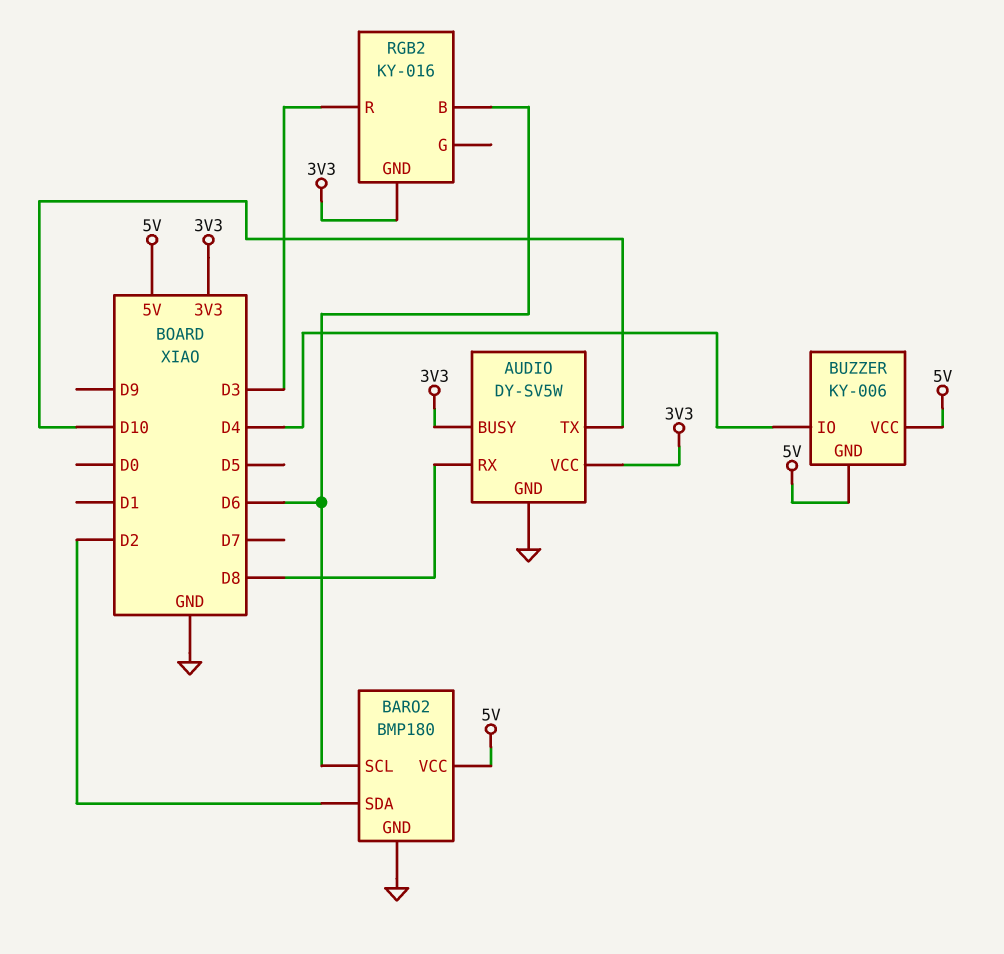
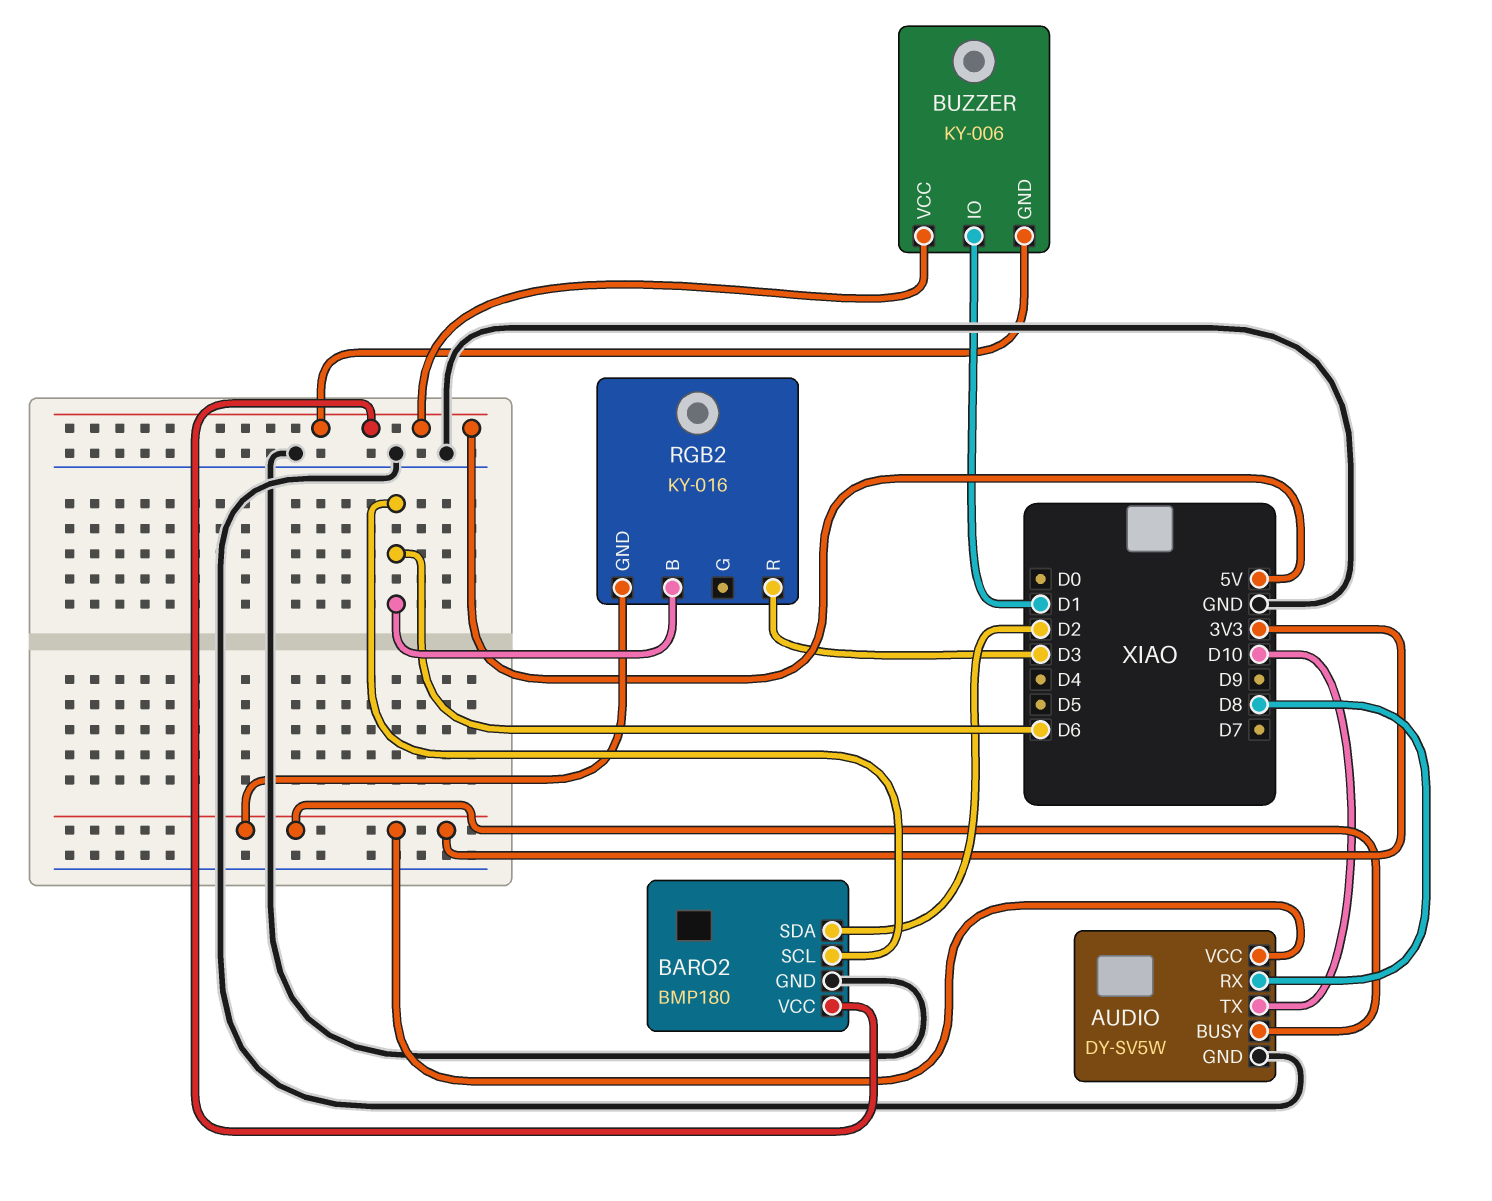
BUZZER pin IO: D4 -> D1

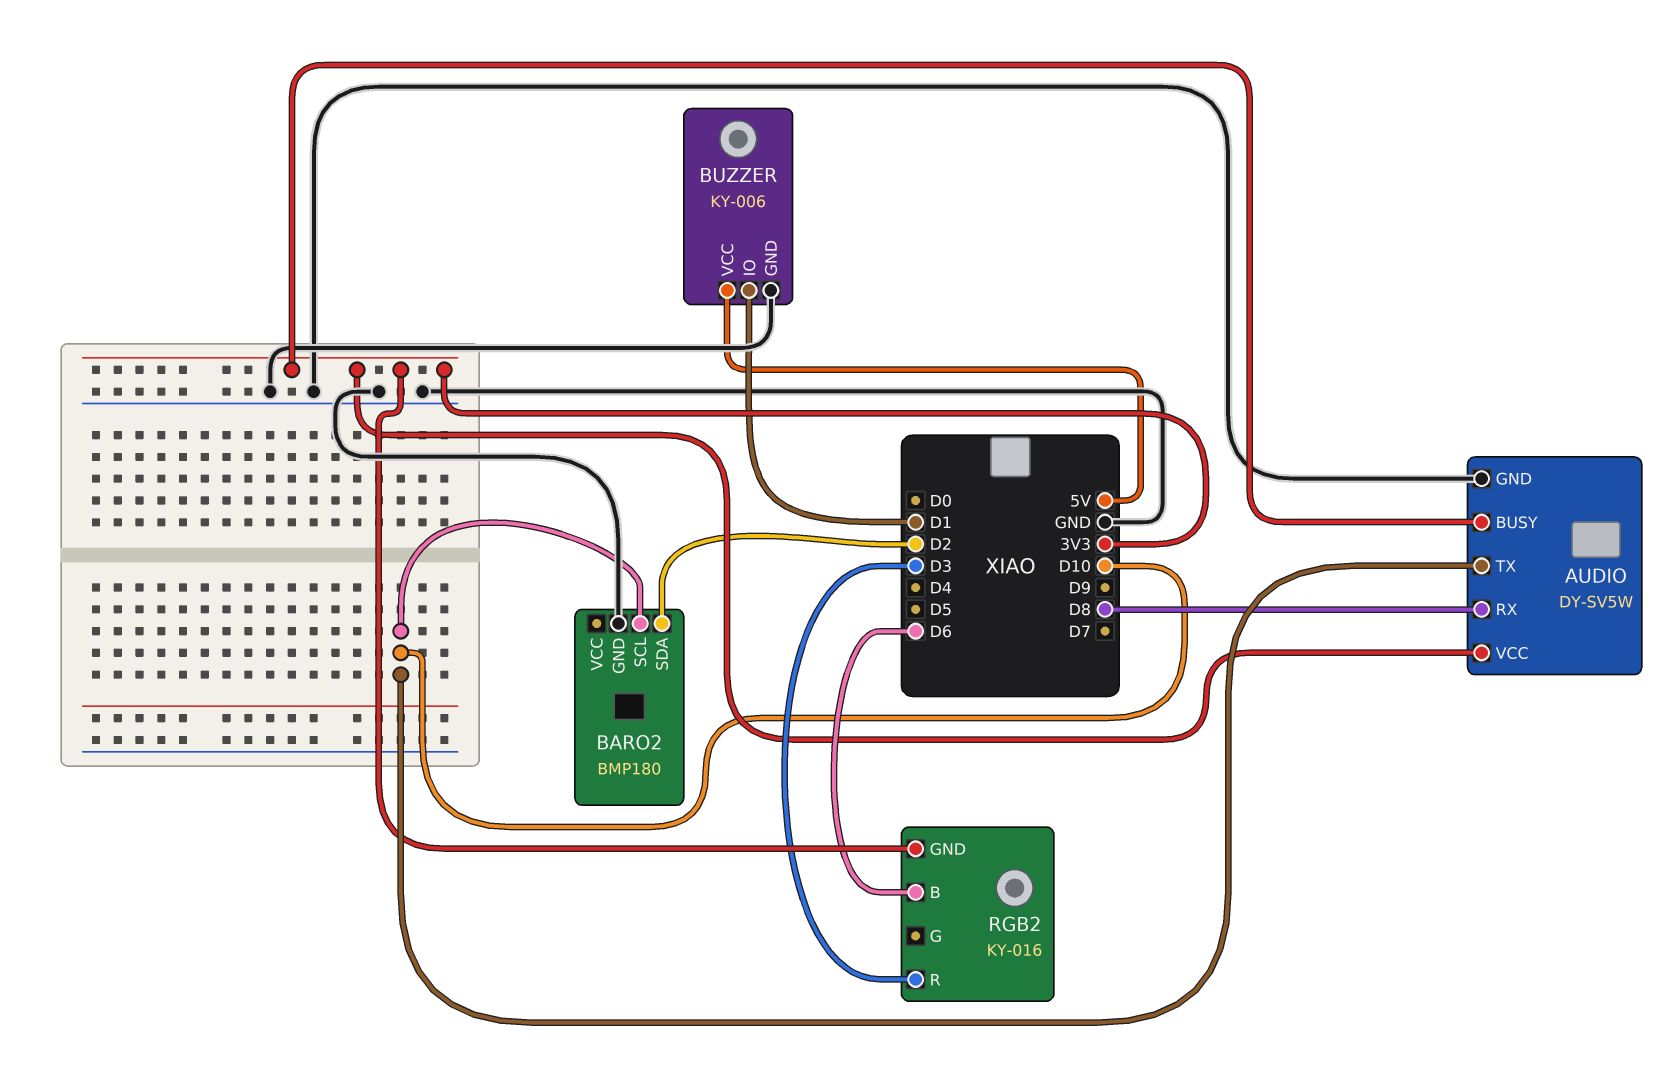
BARO2 pin SCL: D6 -> D10
BARO2 pin VCC: 5V -> none
BUZZER pin GND: 5V -> GND

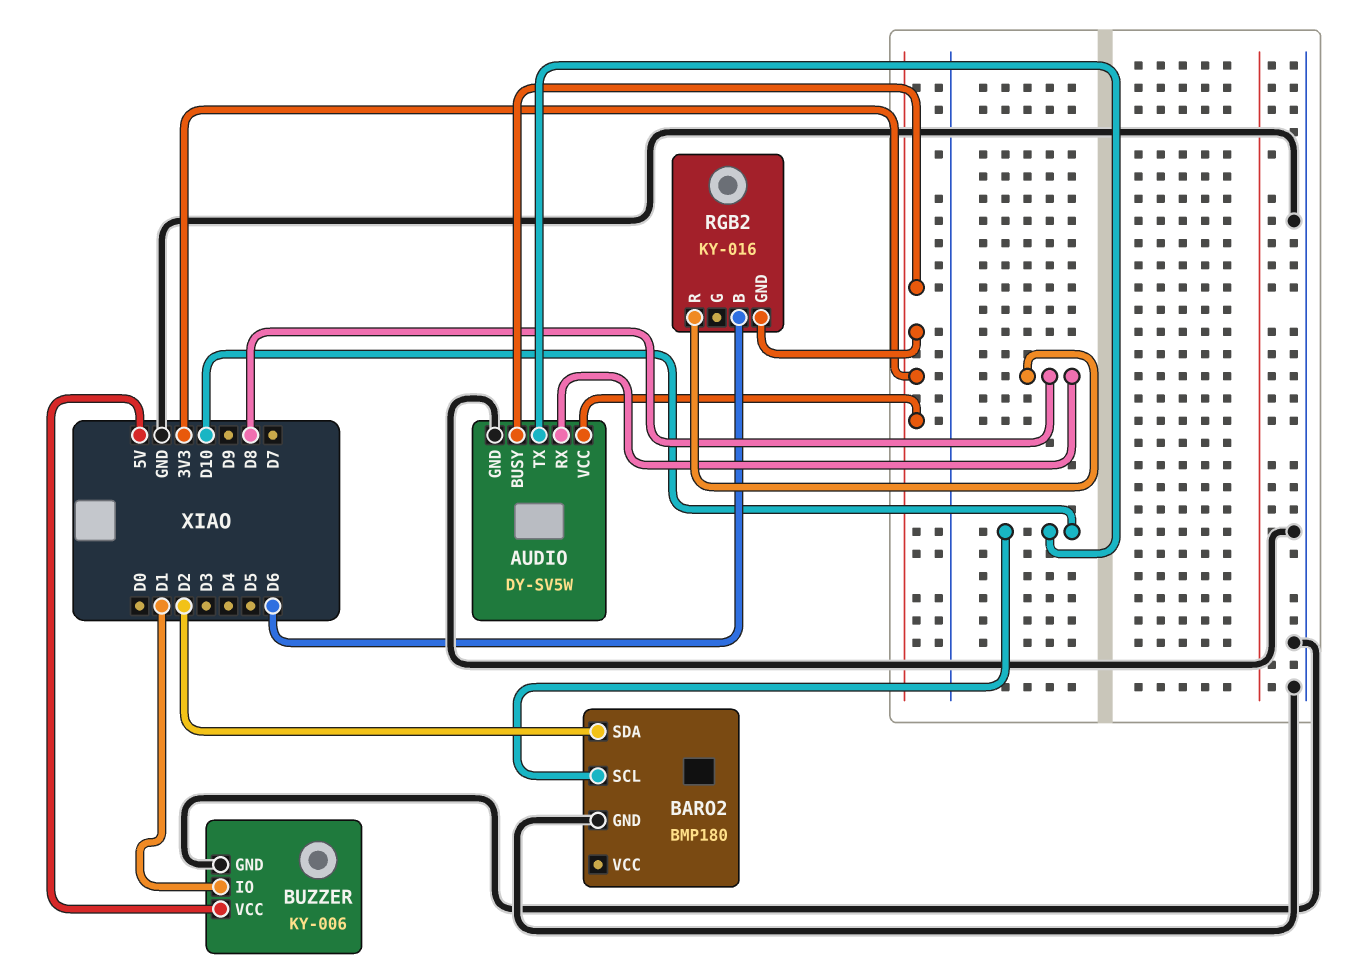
RGB2 pin R: D3 -> D8

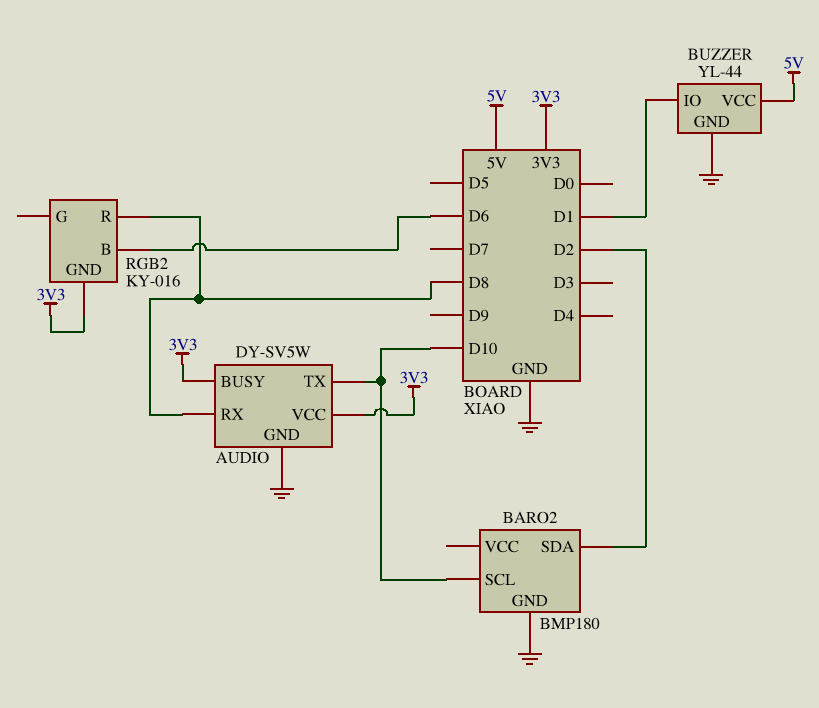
BUZZER: KY-006 -> YL-44

